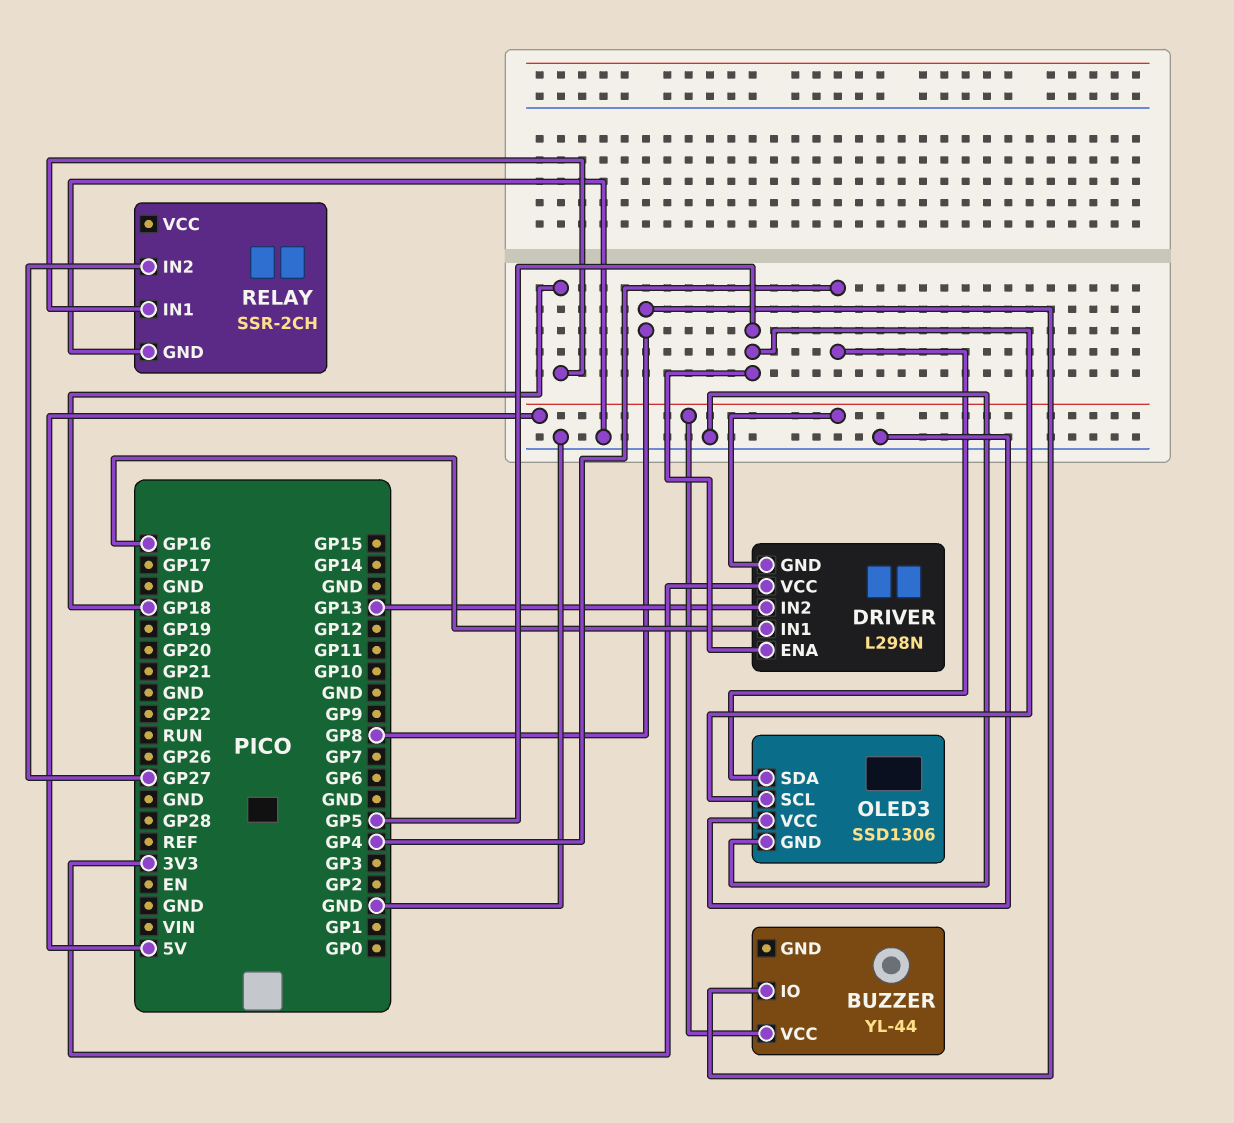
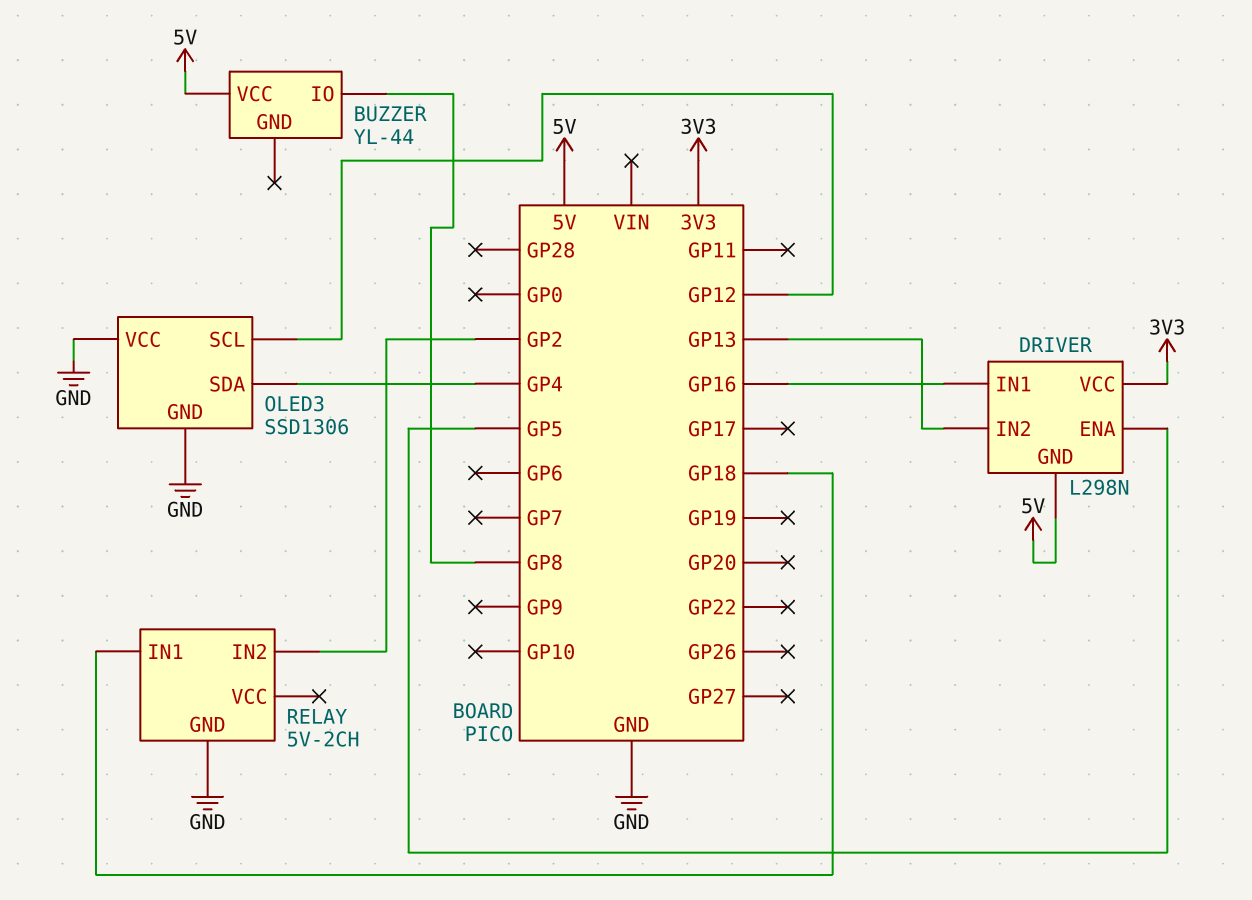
OLED3 pin SCL: GP5 -> GP12
RELAY: SSR-2CH -> 5V-2CH
RELAY pin IN2: GP27 -> GP2

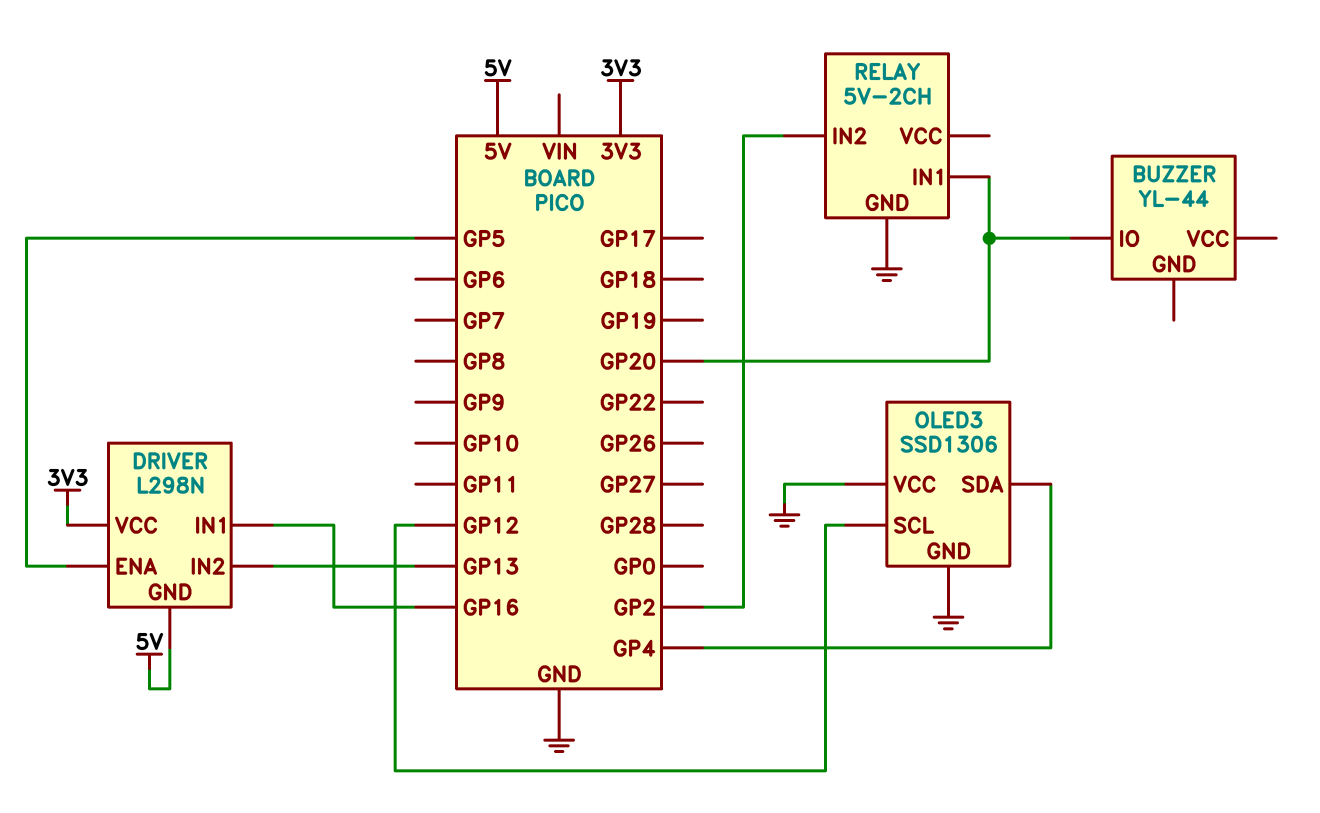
BUZZER pin IO: GP8 -> GP20
BUZZER pin VCC: 5V -> none
RELAY pin IN1: GP18 -> GP20

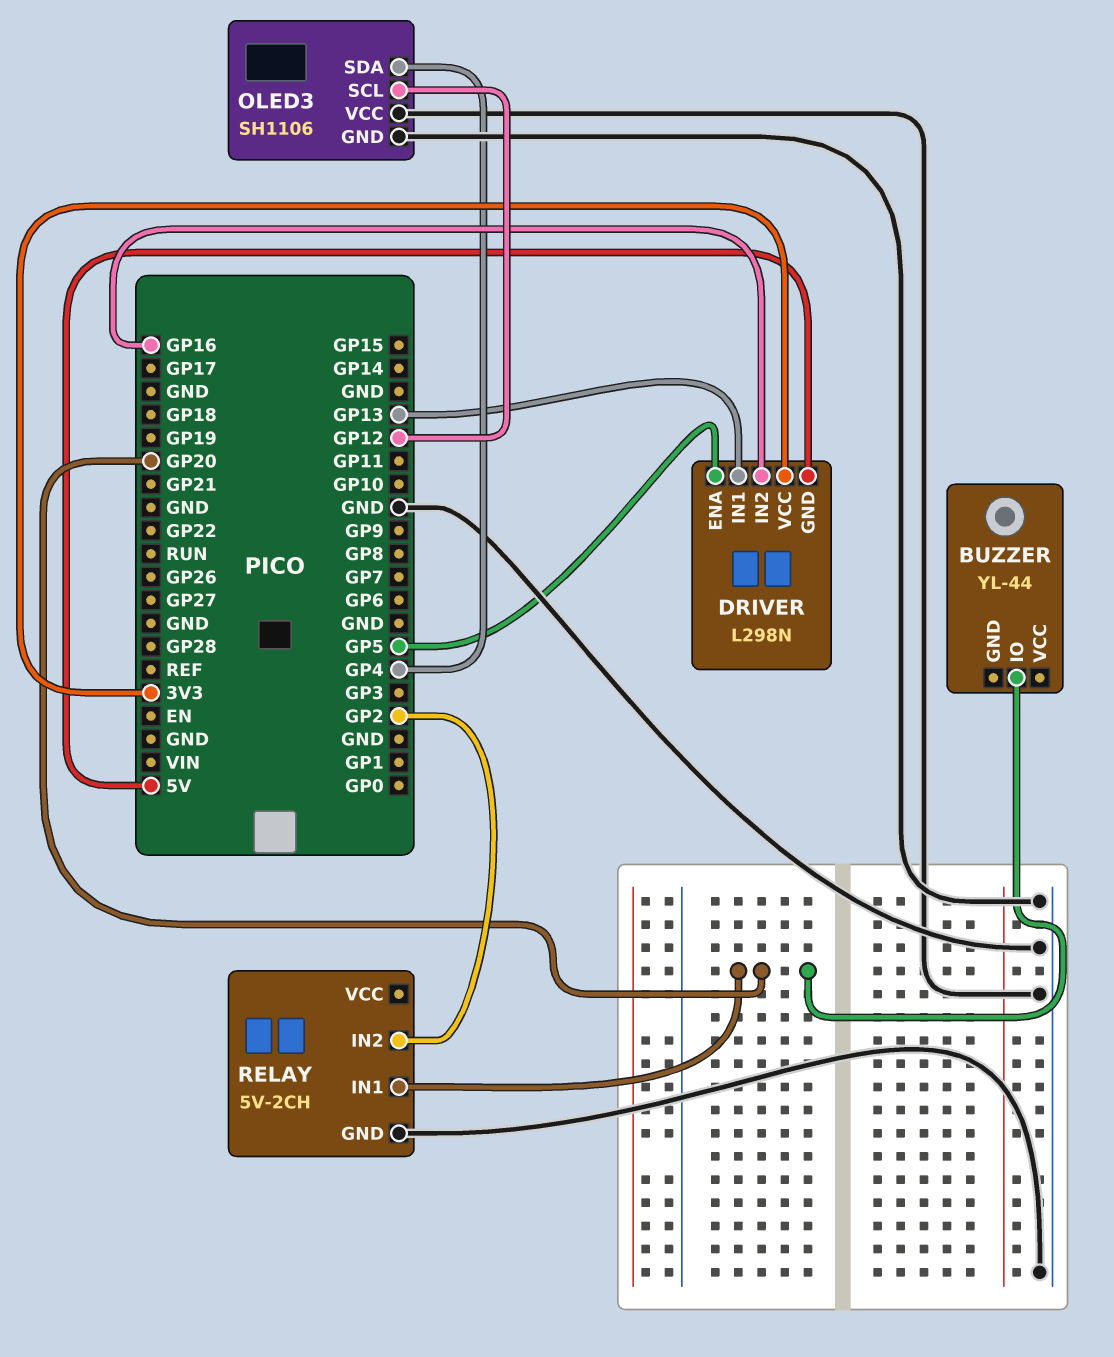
DRIVER pin IN1: GP16 -> GP13
DRIVER pin IN2: GP13 -> GP16
OLED3: SSD1306 -> SH1106

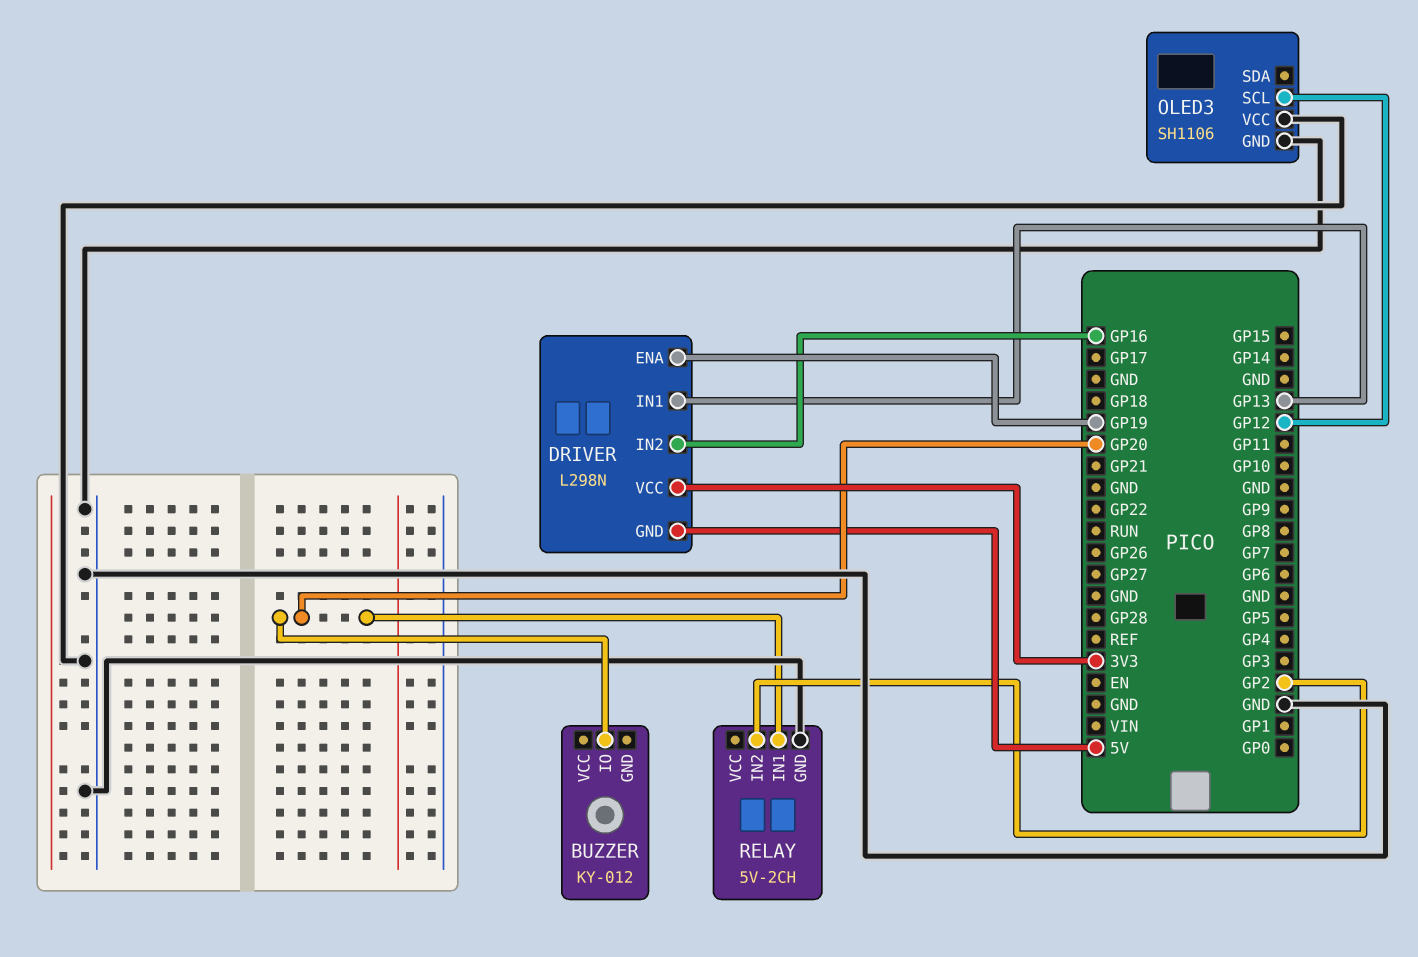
BUZZER: YL-44 -> KY-012
DRIVER pin ENA: GP5 -> GP19
OLED3 pin SDA: GP4 -> none

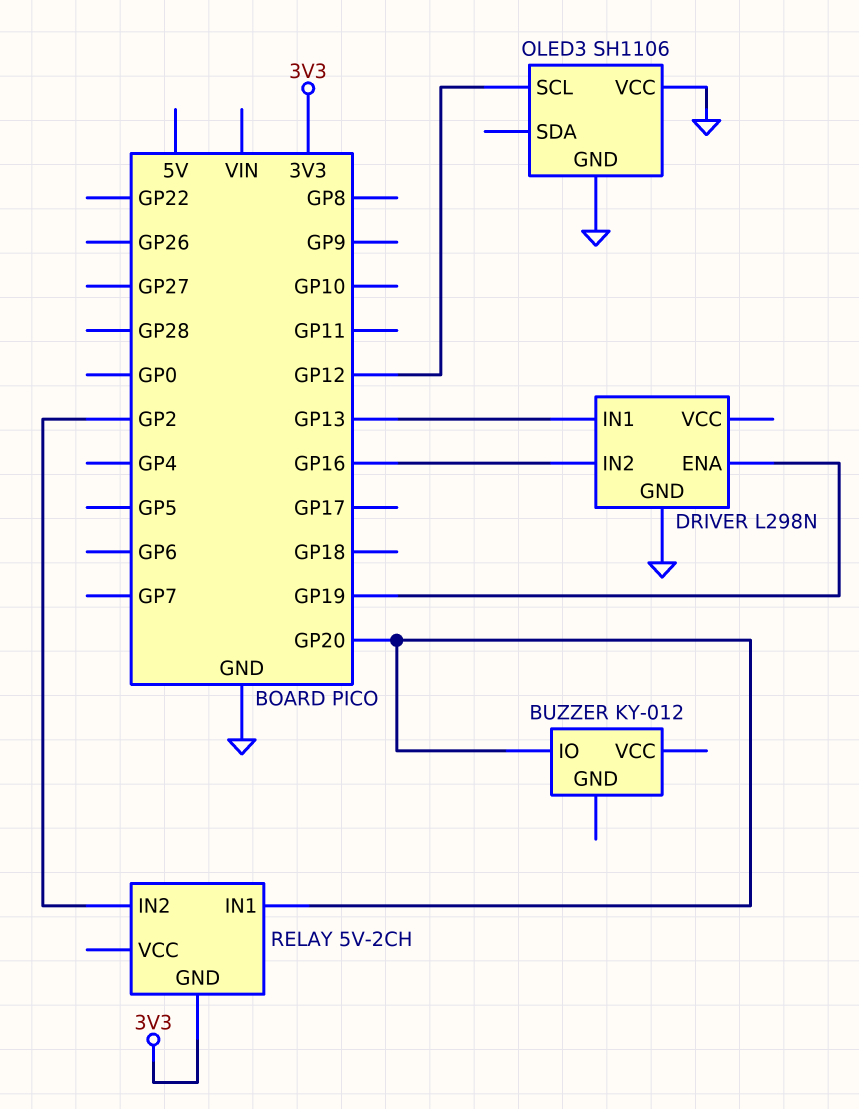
DRIVER pin GND: 5V -> GND
DRIVER pin VCC: 3V3 -> none
RELAY pin GND: GND -> 3V3

